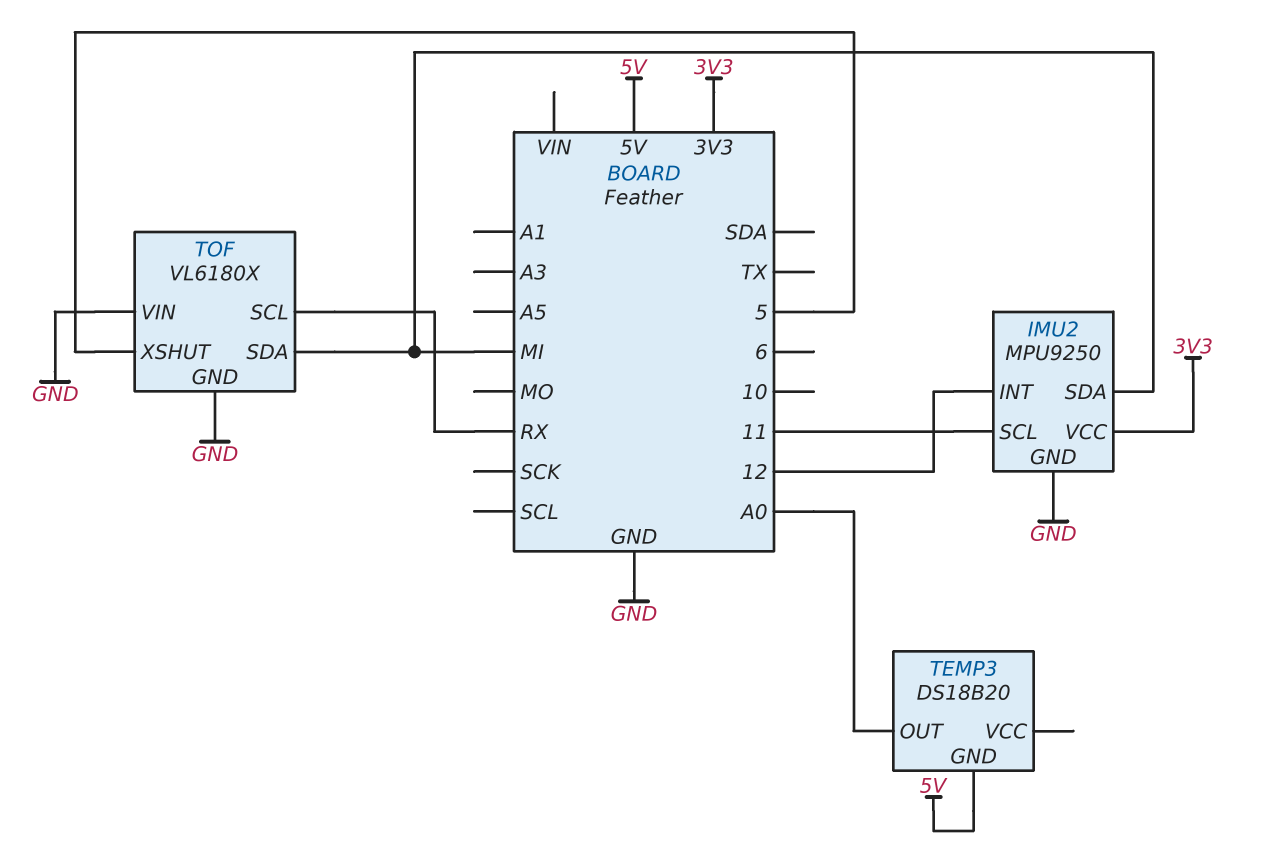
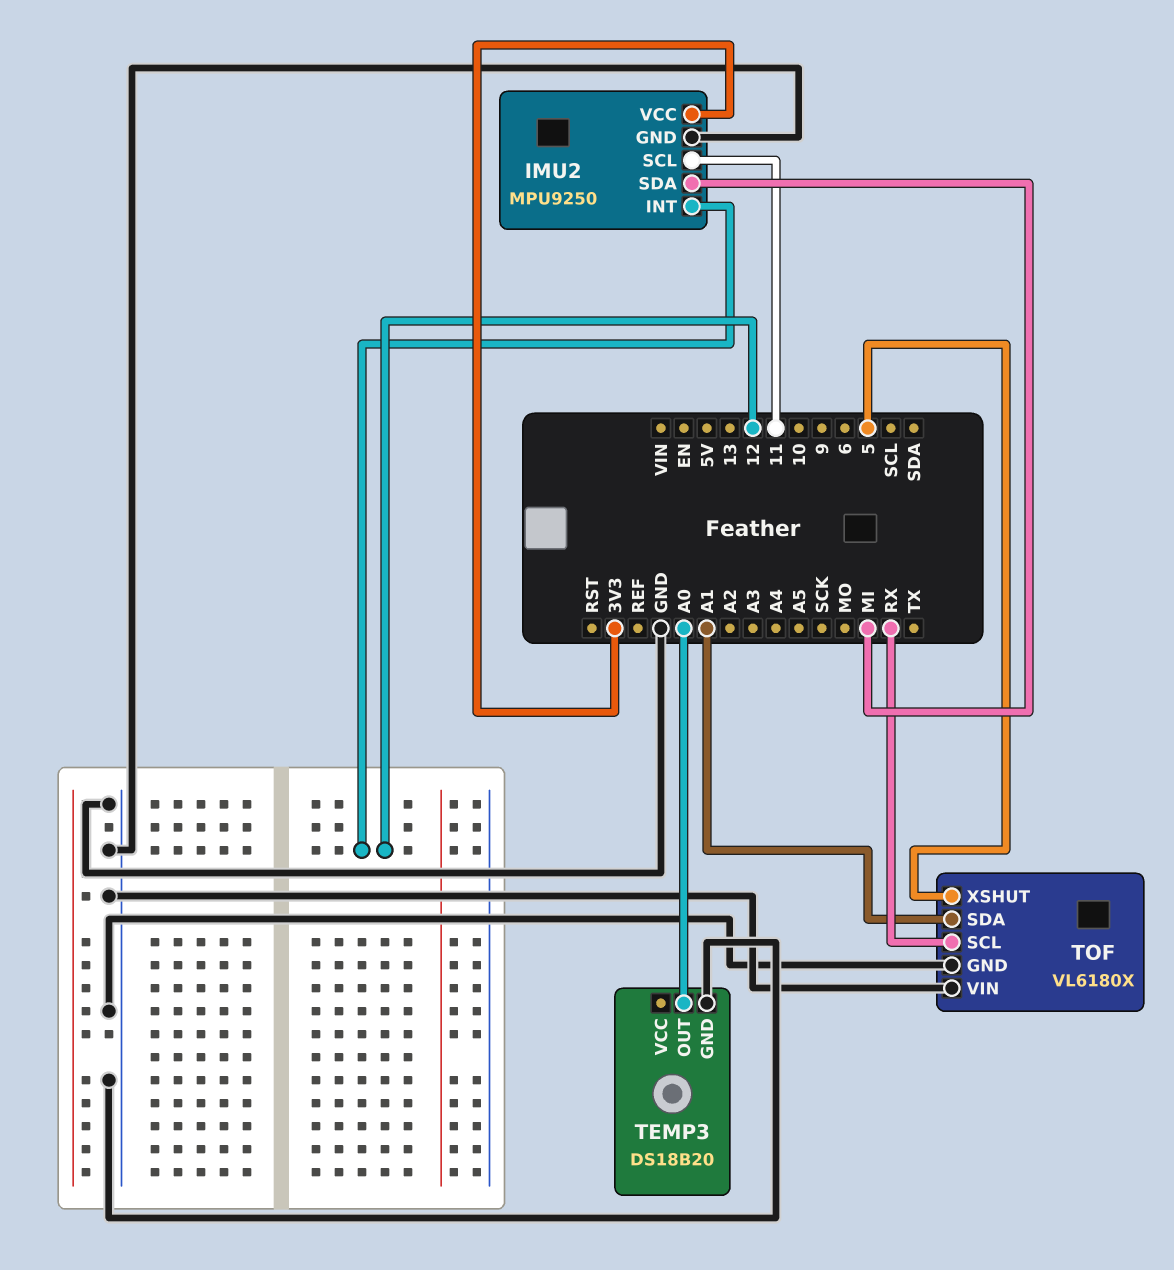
TEMP3 pin GND: 5V -> GND
TOF pin SDA: MI -> A1

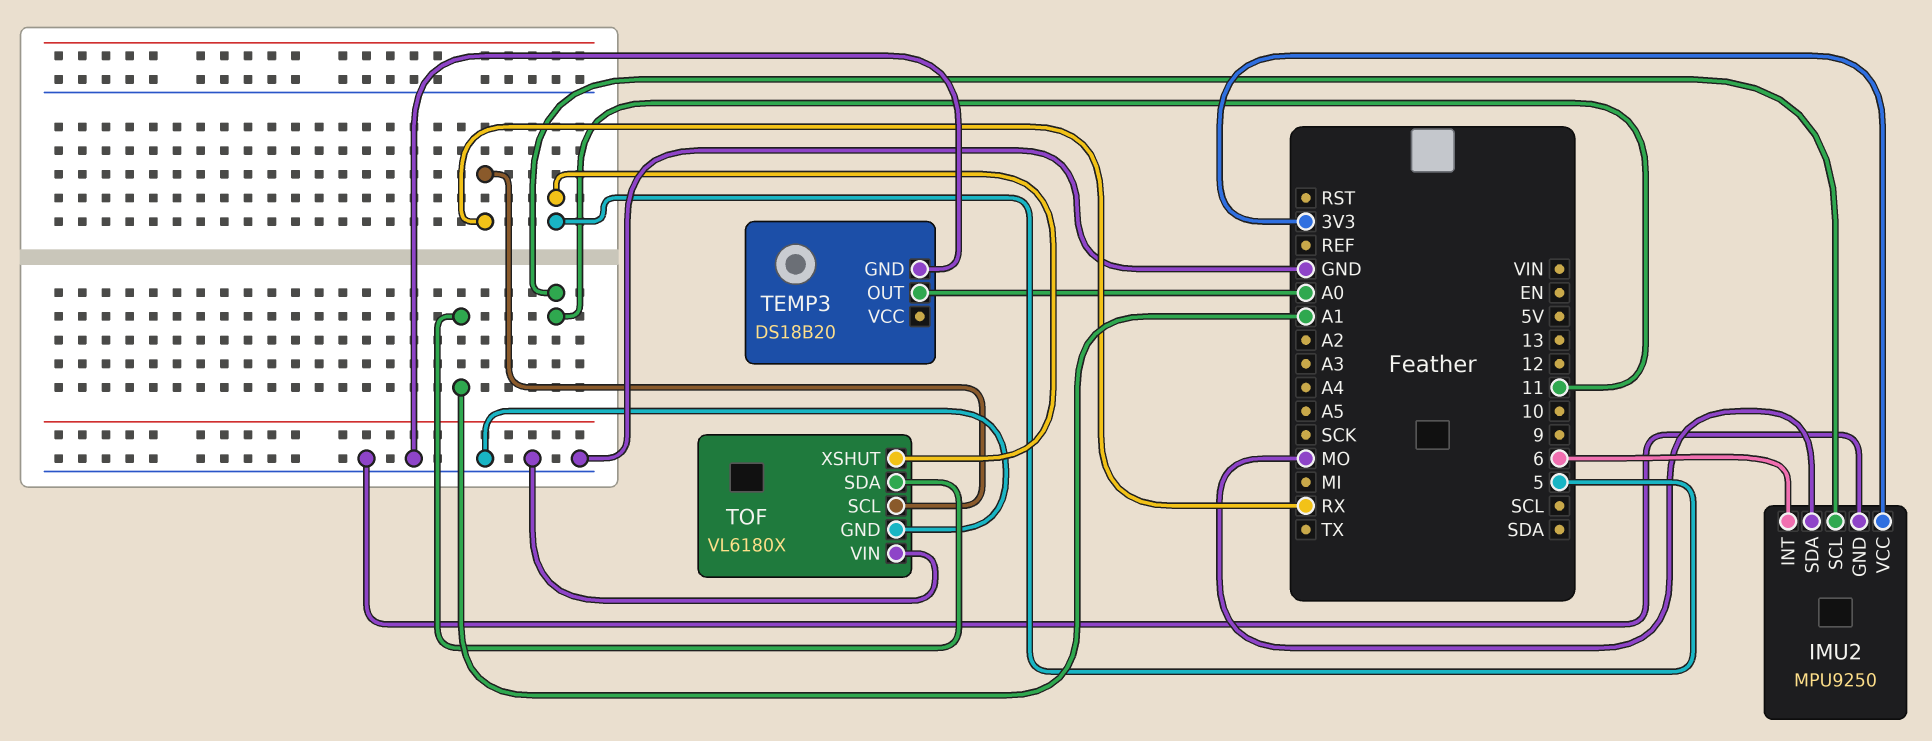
IMU2 pin INT: 12 -> 6
IMU2 pin SDA: MI -> MO

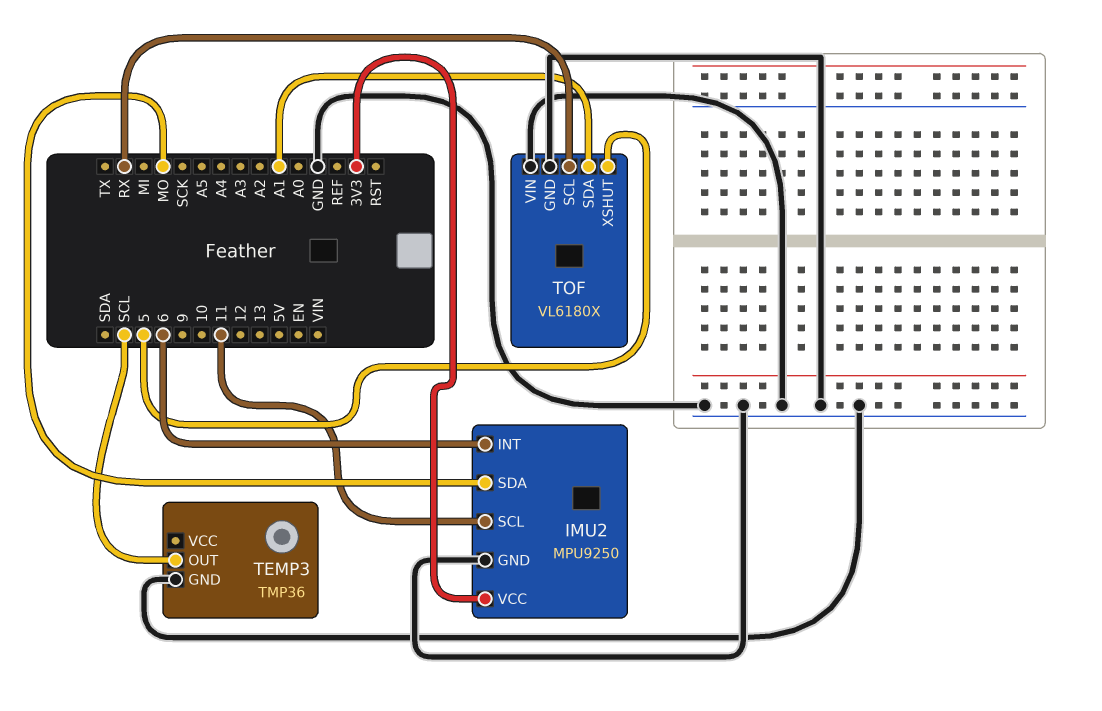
TEMP3: DS18B20 -> TMP36
TEMP3 pin OUT: A0 -> SCL

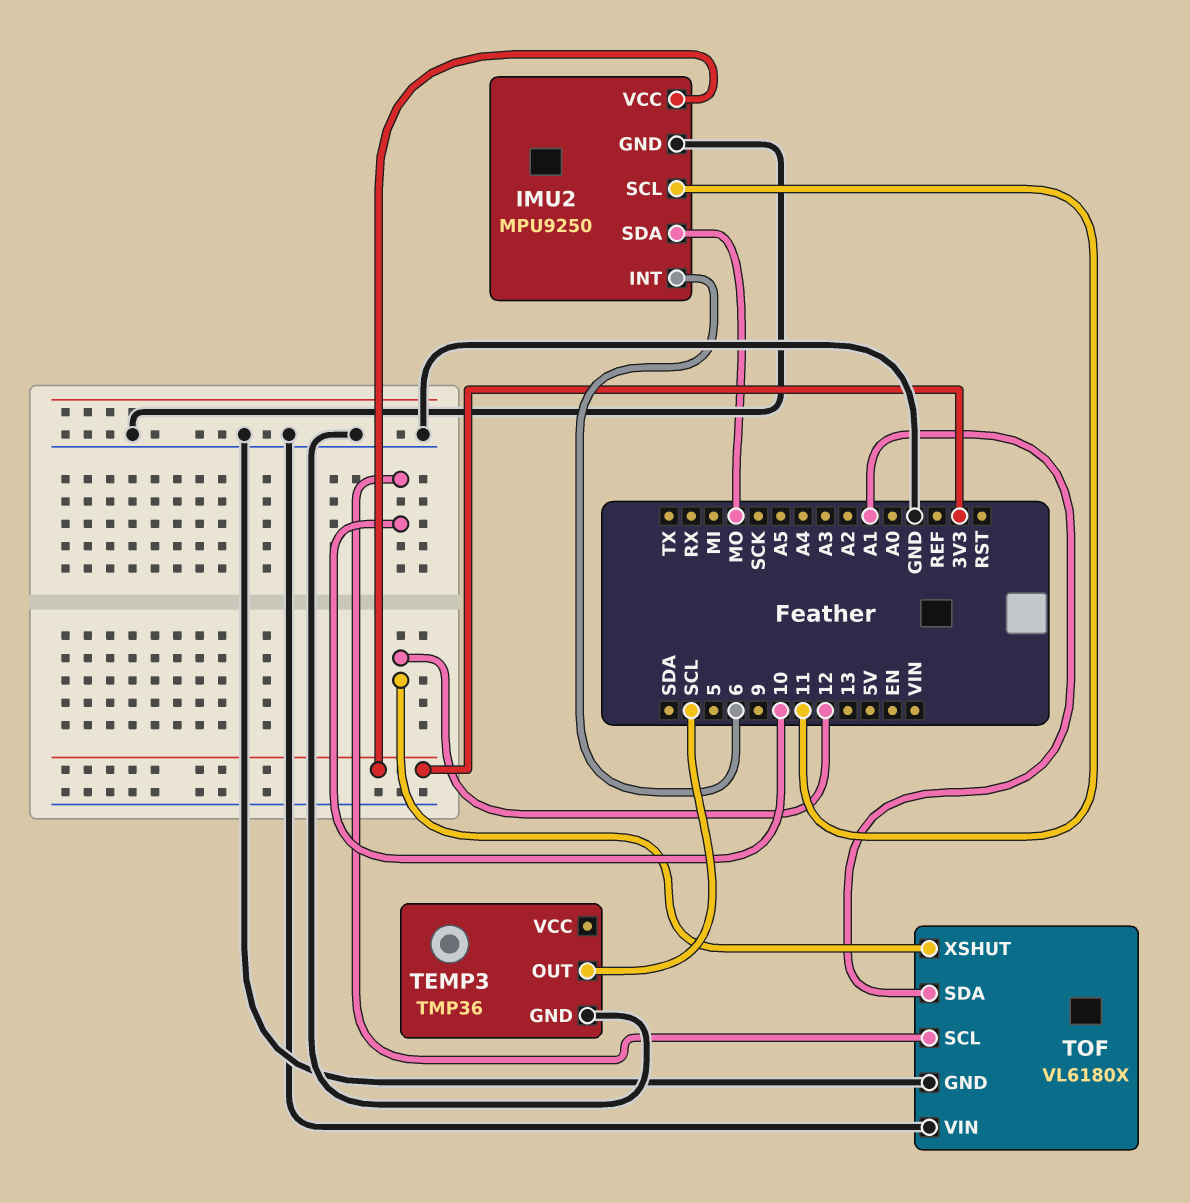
TOF pin SCL: RX -> 10
TOF pin XSHUT: 5 -> 12

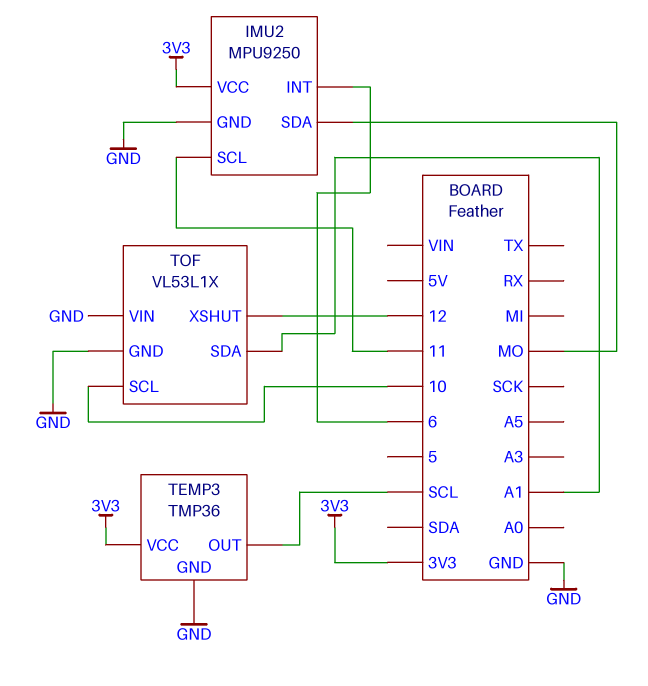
TEMP3 pin VCC: none -> 3V3
TOF: VL6180X -> VL53L1X

